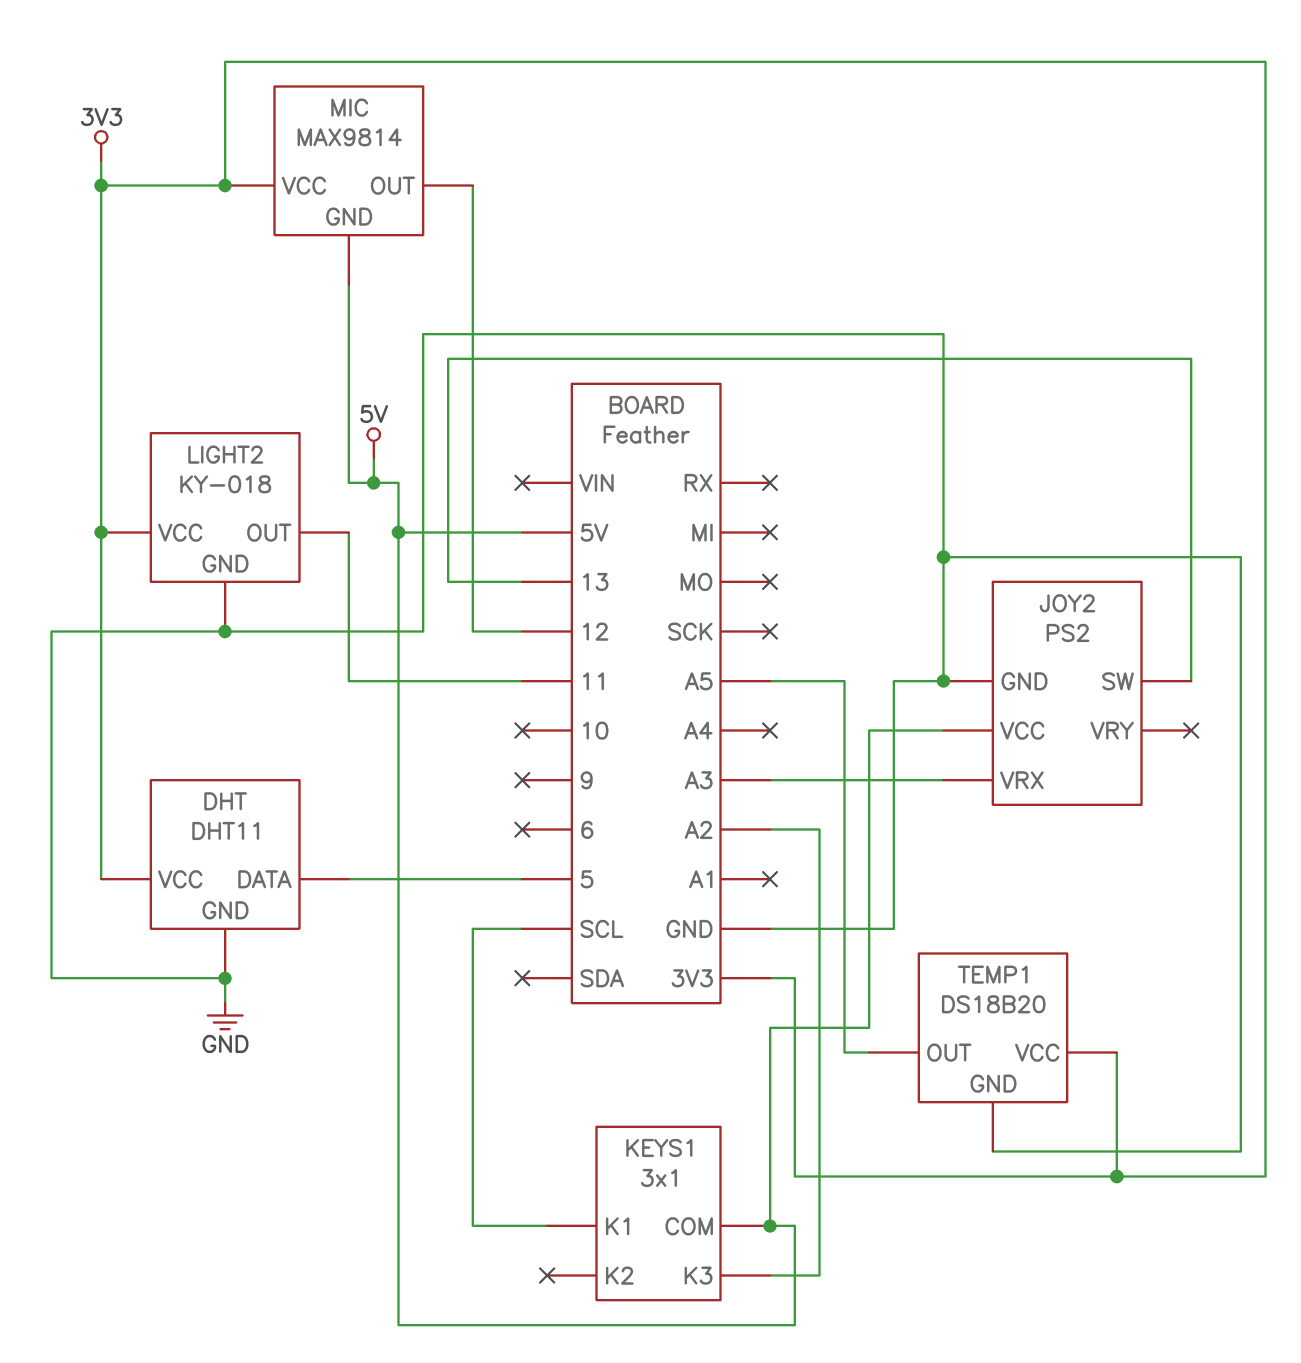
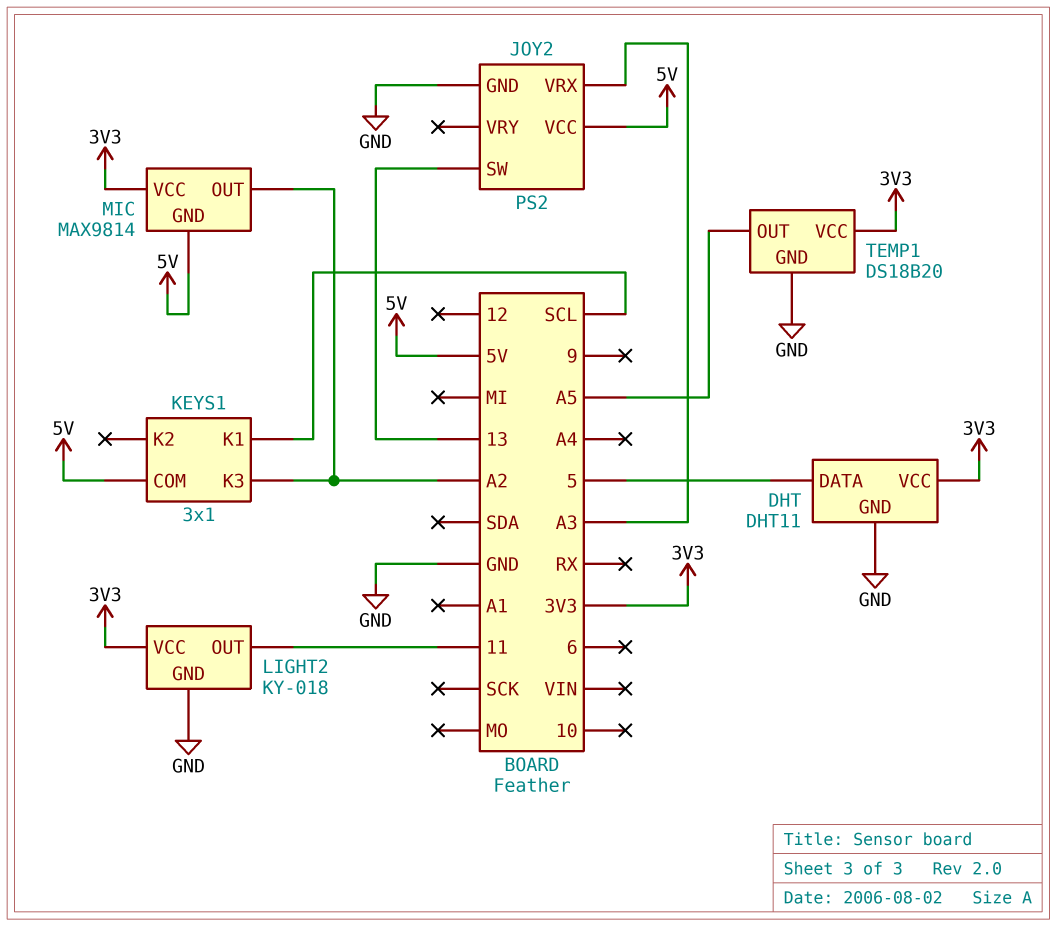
MIC pin OUT: 12 -> A2

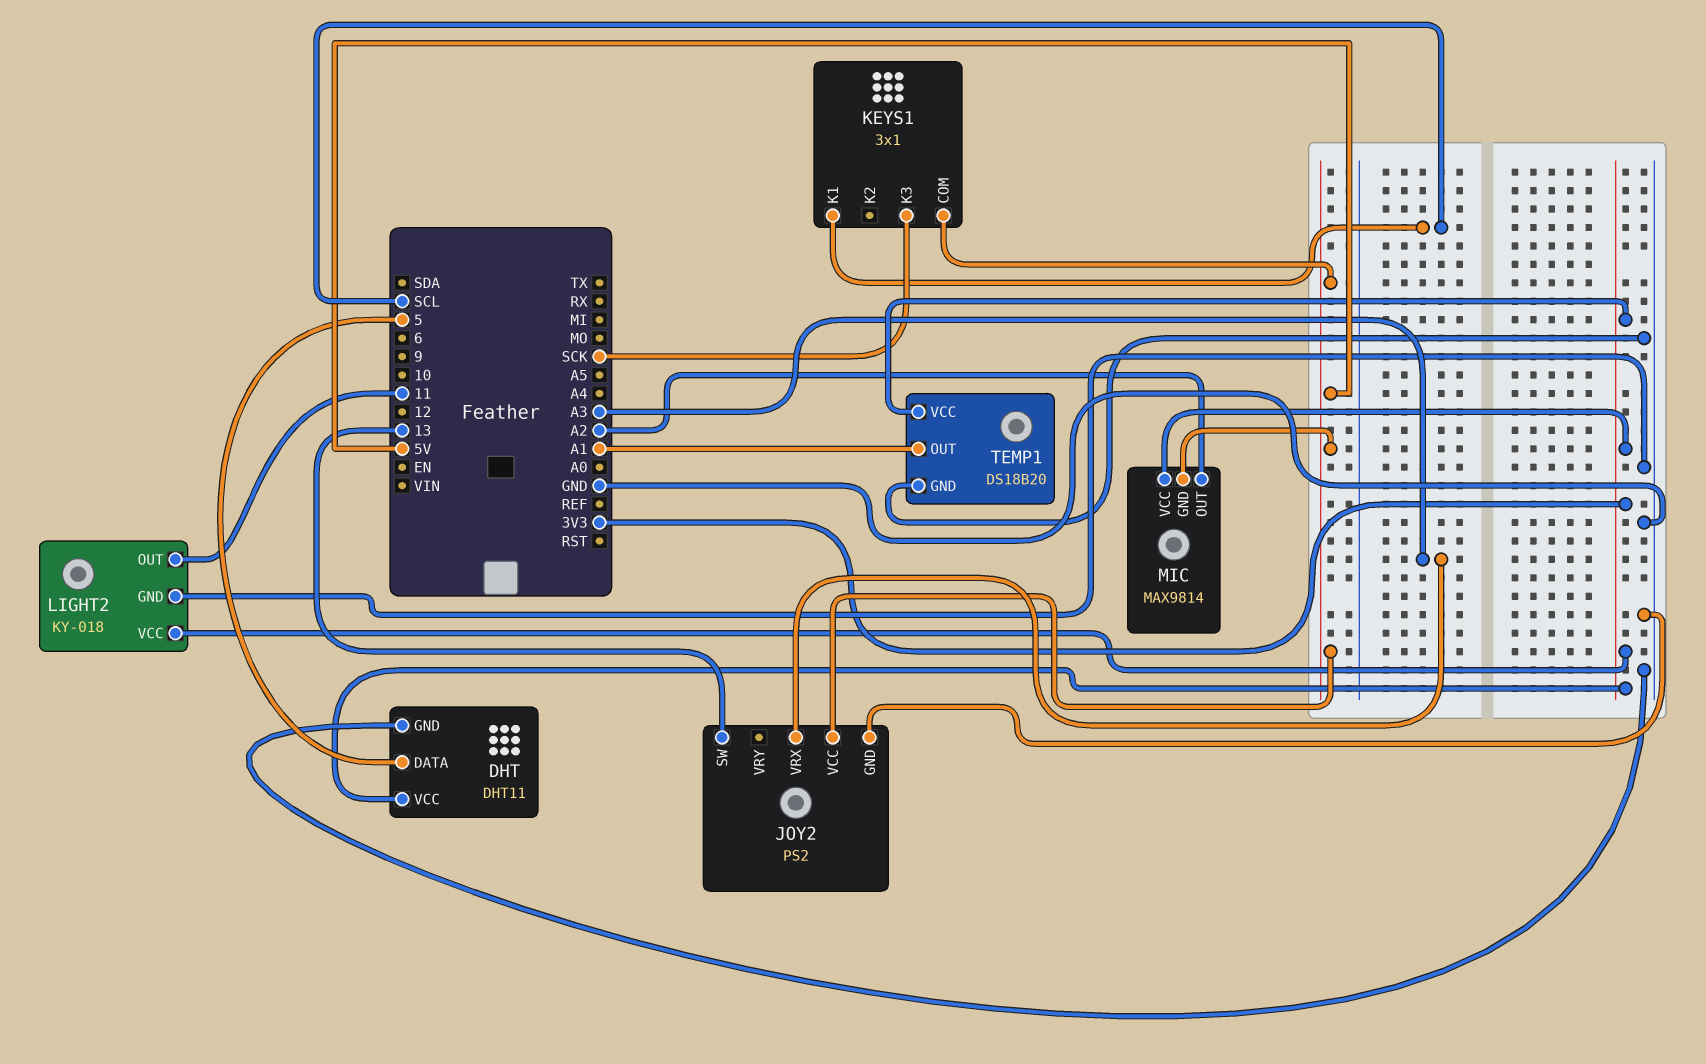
KEYS1 pin K3: A2 -> SCK
TEMP1 pin OUT: A5 -> A1

